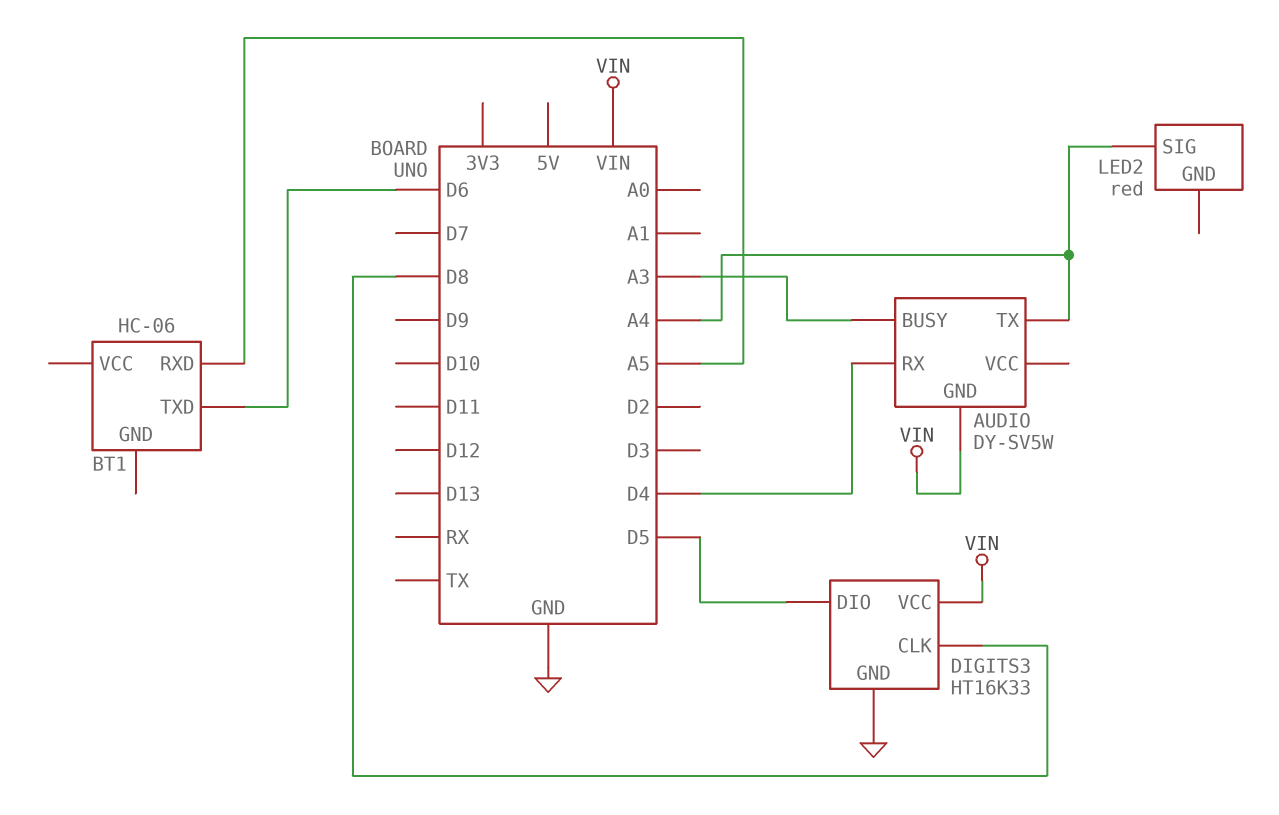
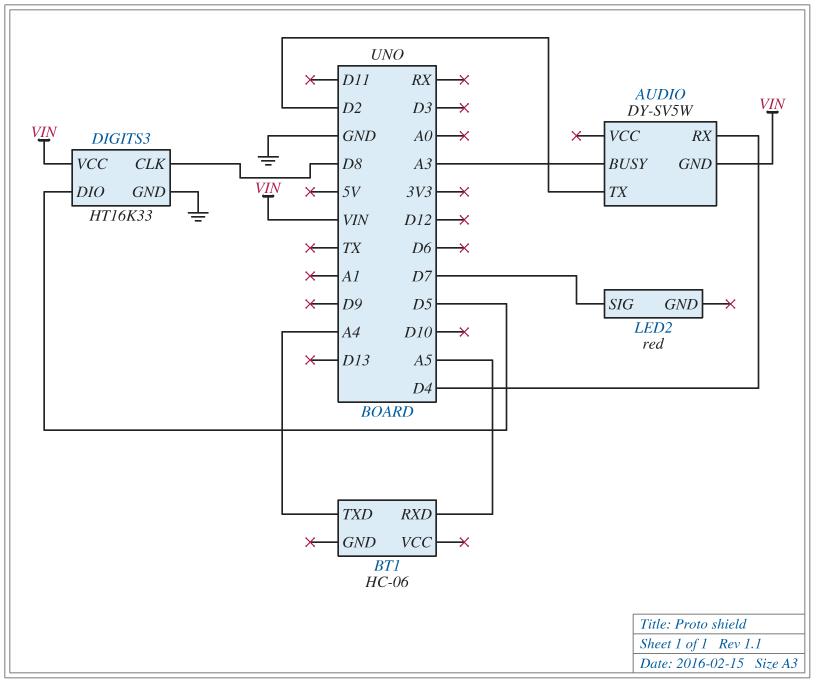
AUDIO pin TX: A4 -> D2
BT1 pin TXD: D6 -> A4
LED2 pin SIG: A4 -> D7

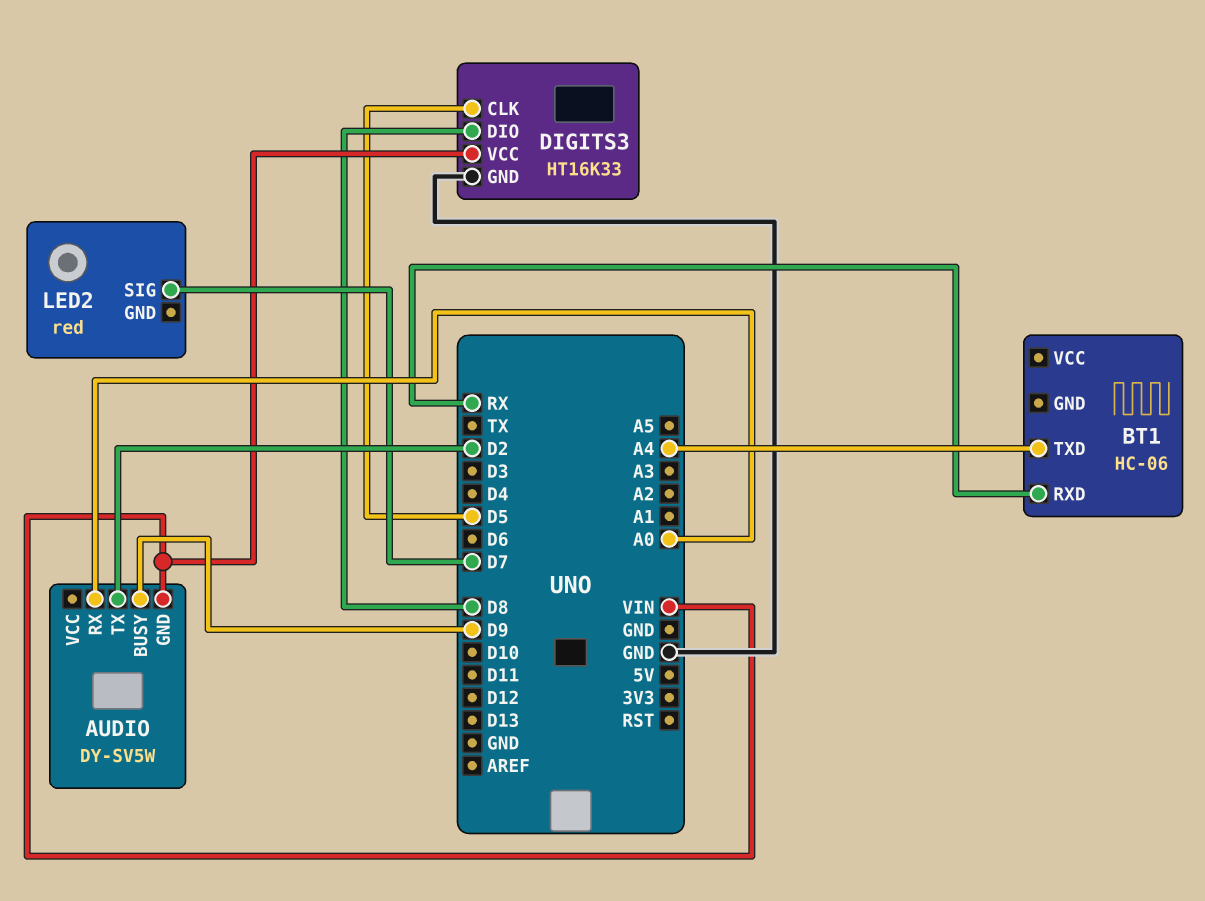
AUDIO pin BUSY: A3 -> D9
AUDIO pin RX: D4 -> A0
BT1 pin RXD: A5 -> RX
DIGITS3 pin CLK: D8 -> D5
DIGITS3 pin DIO: D5 -> D8

